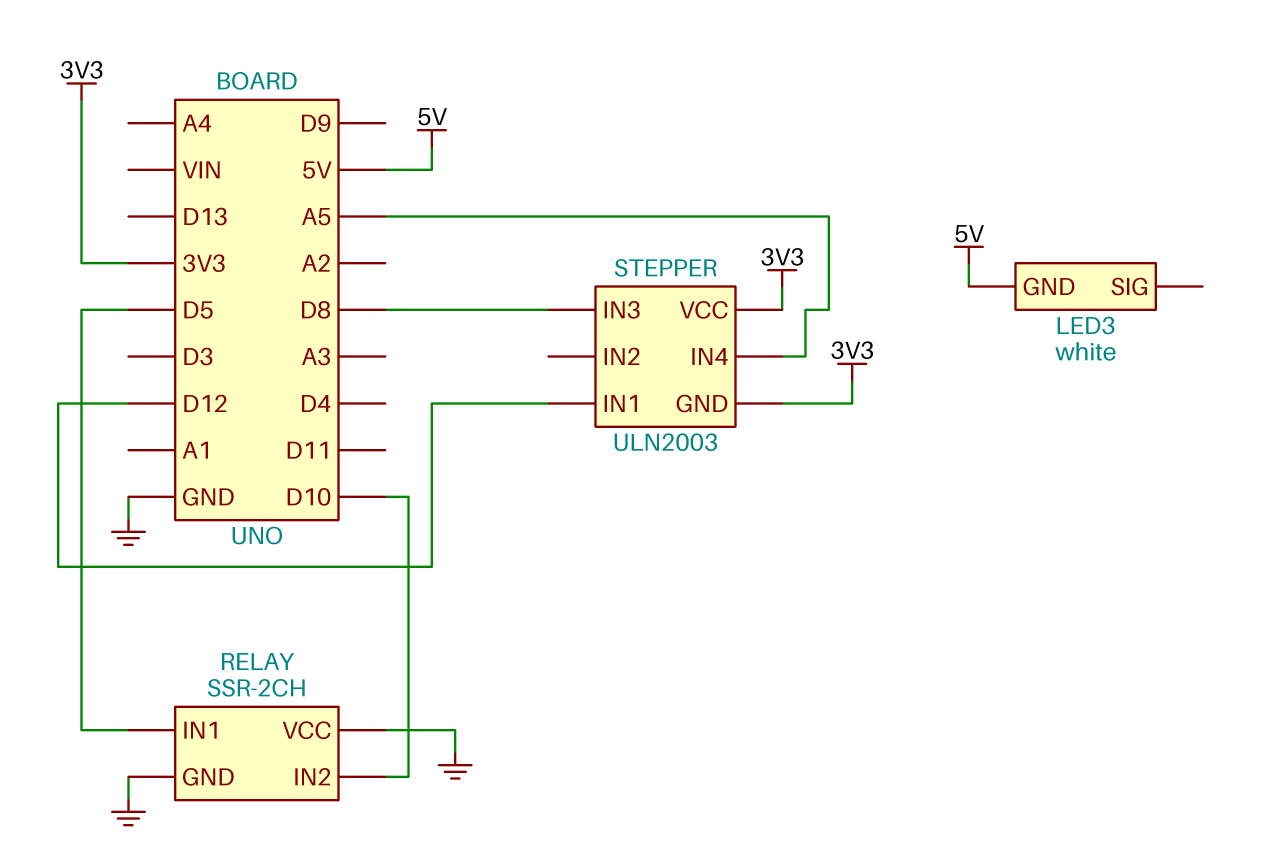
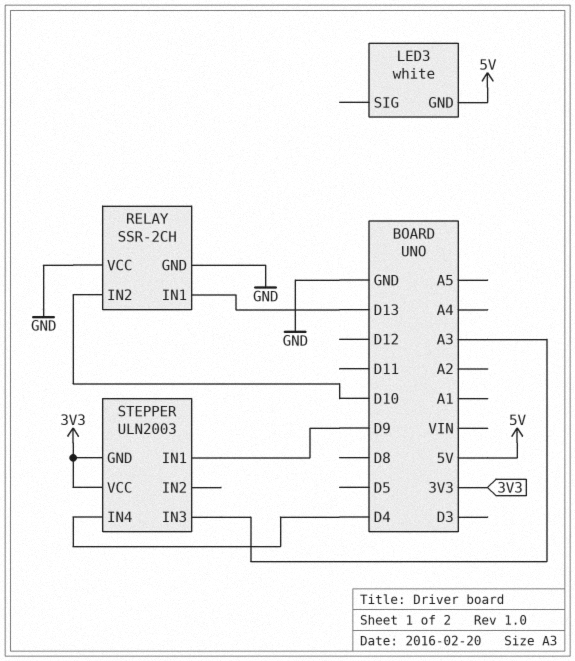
RELAY pin IN1: D5 -> D13
STEPPER pin IN1: D12 -> D9
STEPPER pin IN3: D8 -> A3
STEPPER pin IN4: A5 -> D4

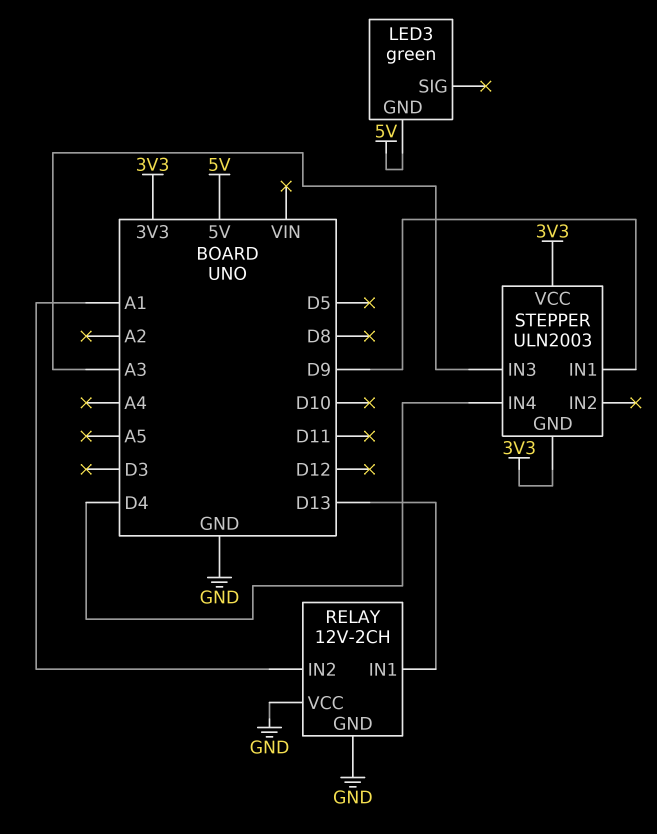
LED3: white -> green
RELAY: SSR-2CH -> 12V-2CH
RELAY pin IN2: D10 -> A1

